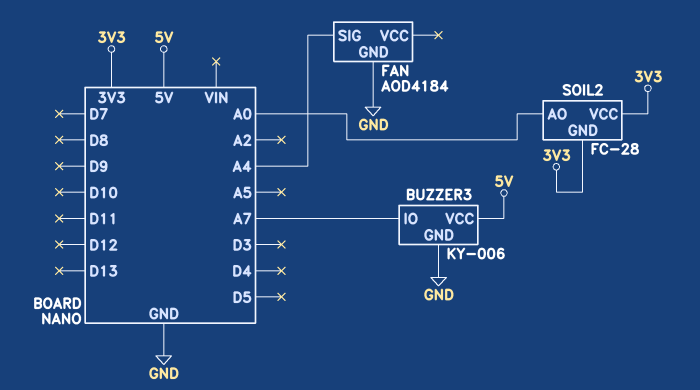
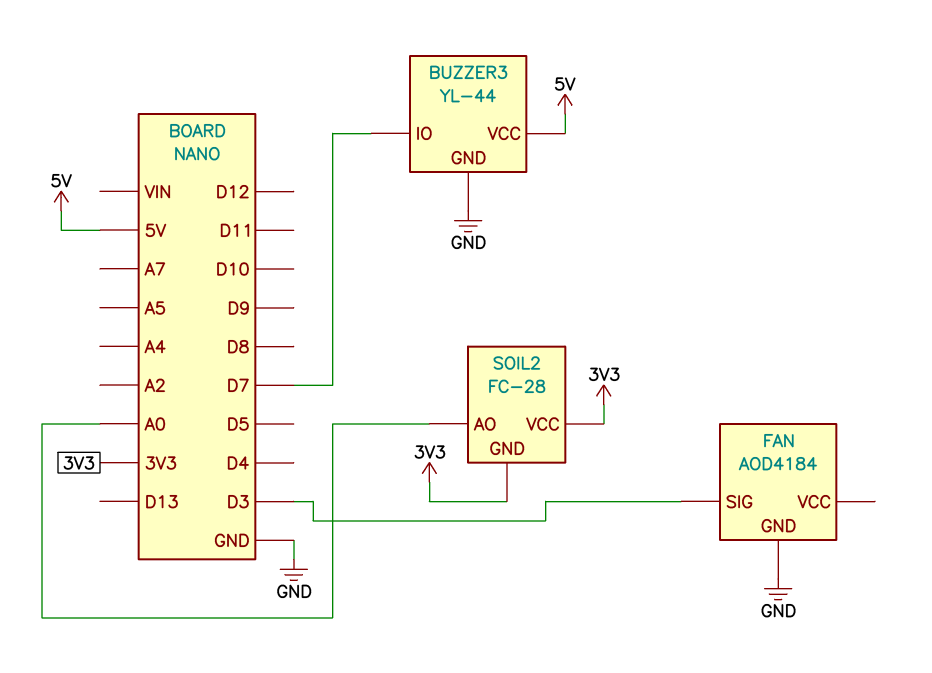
BUZZER3: KY-006 -> YL-44
BUZZER3 pin IO: A7 -> D7
FAN pin SIG: A4 -> D3

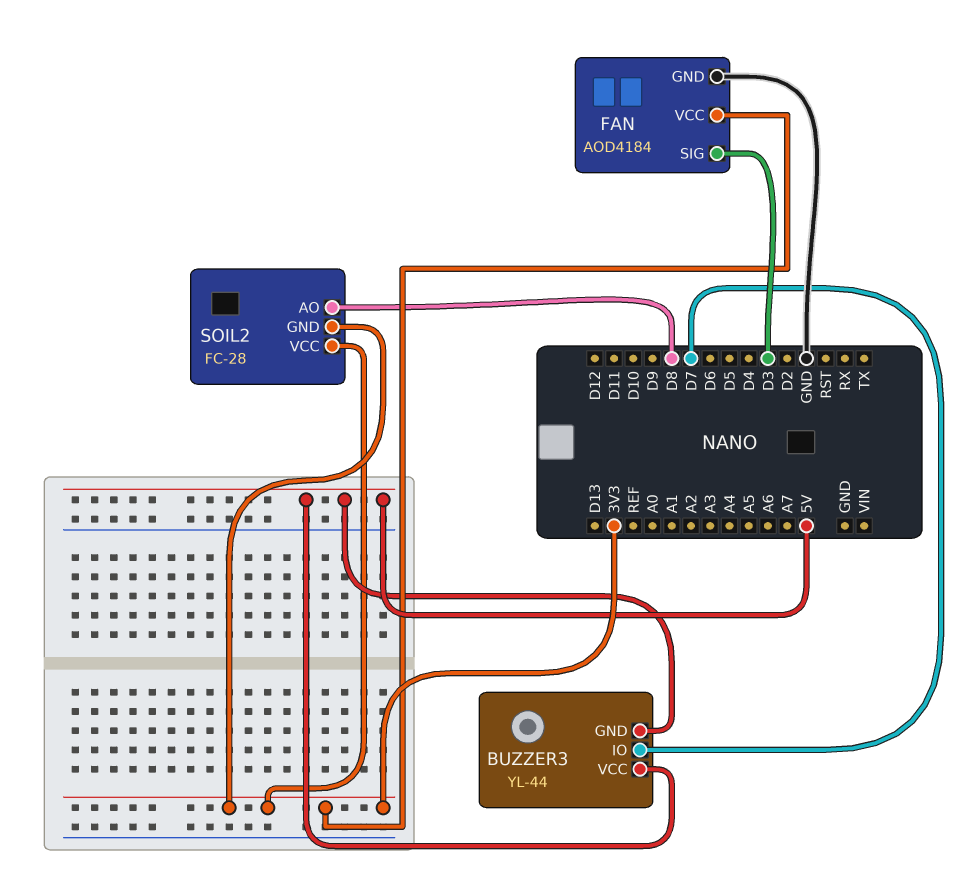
BUZZER3 pin GND: GND -> 5V
FAN pin VCC: none -> 3V3
SOIL2 pin AO: A0 -> D8

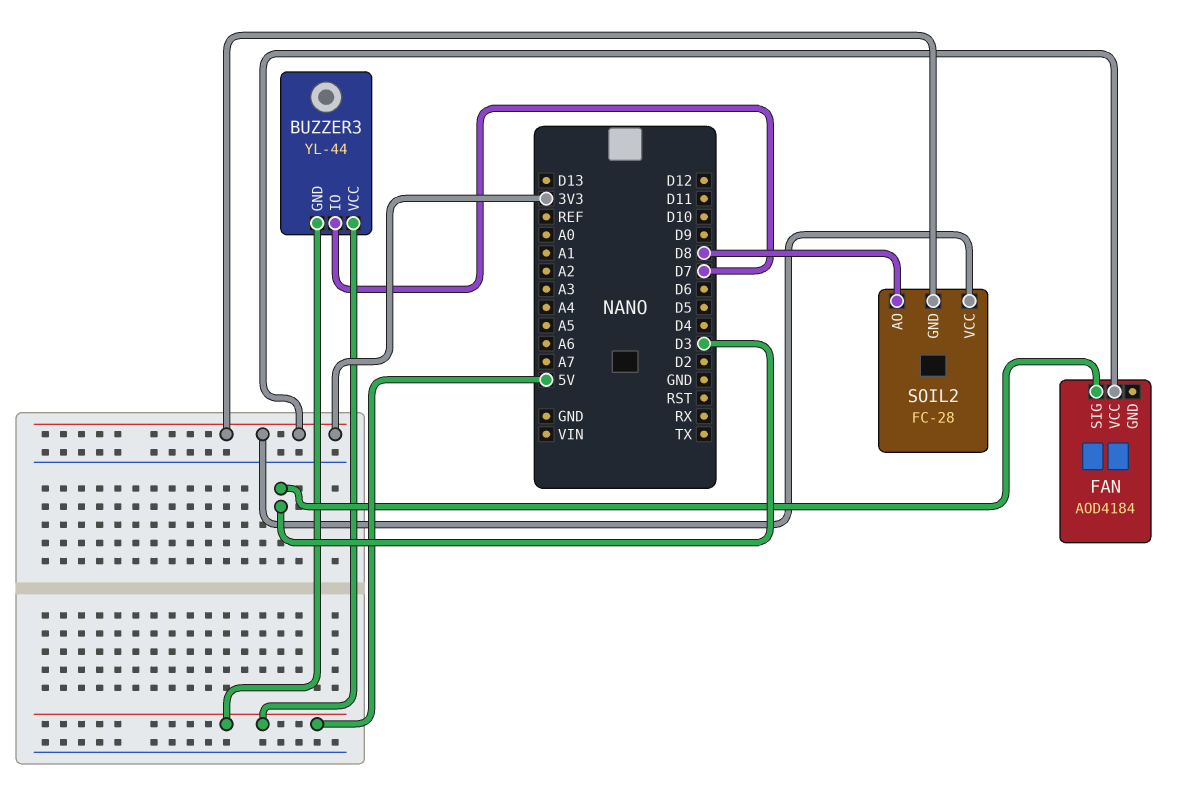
FAN pin GND: GND -> none

